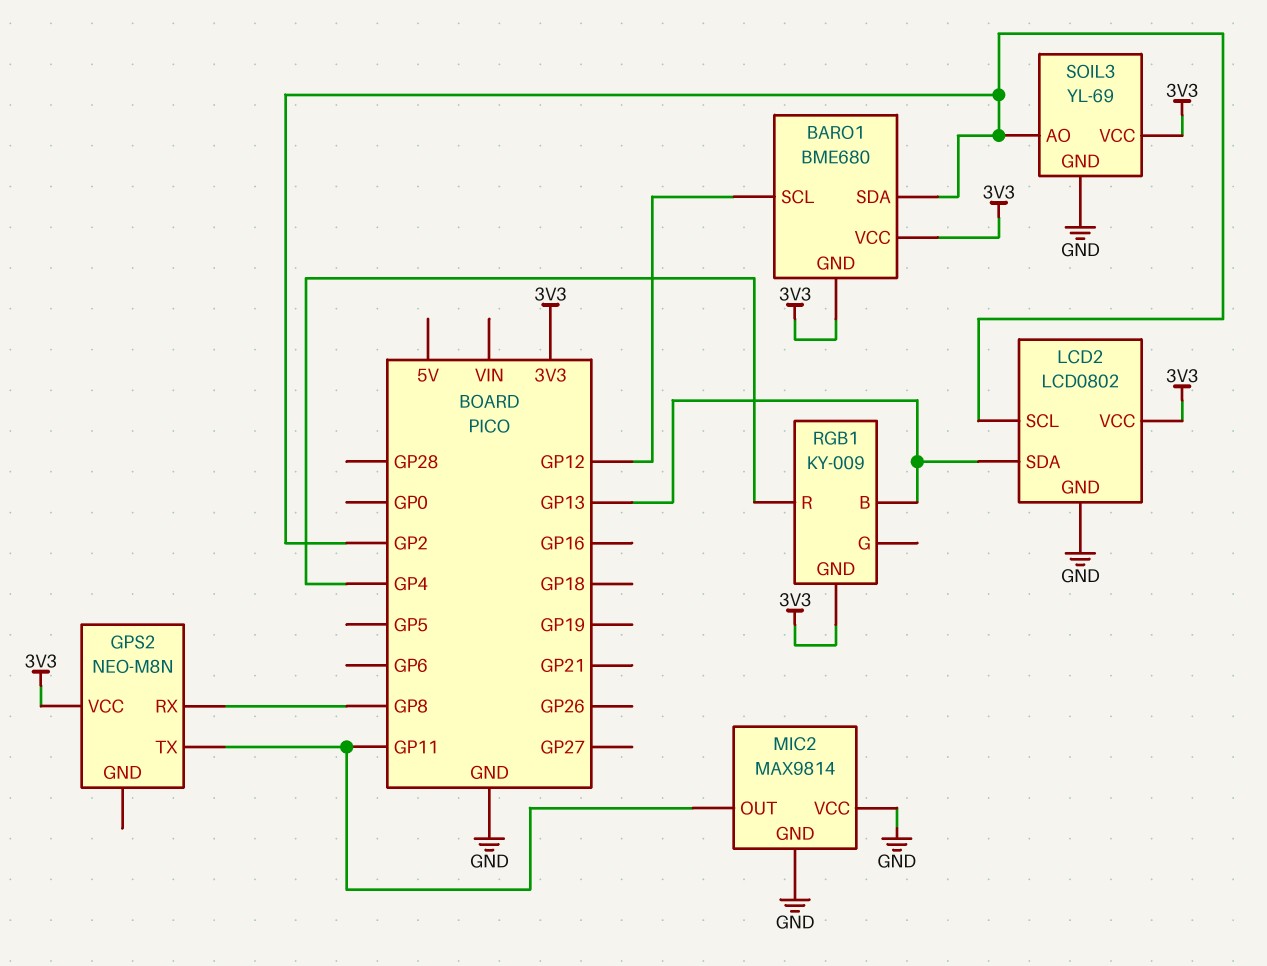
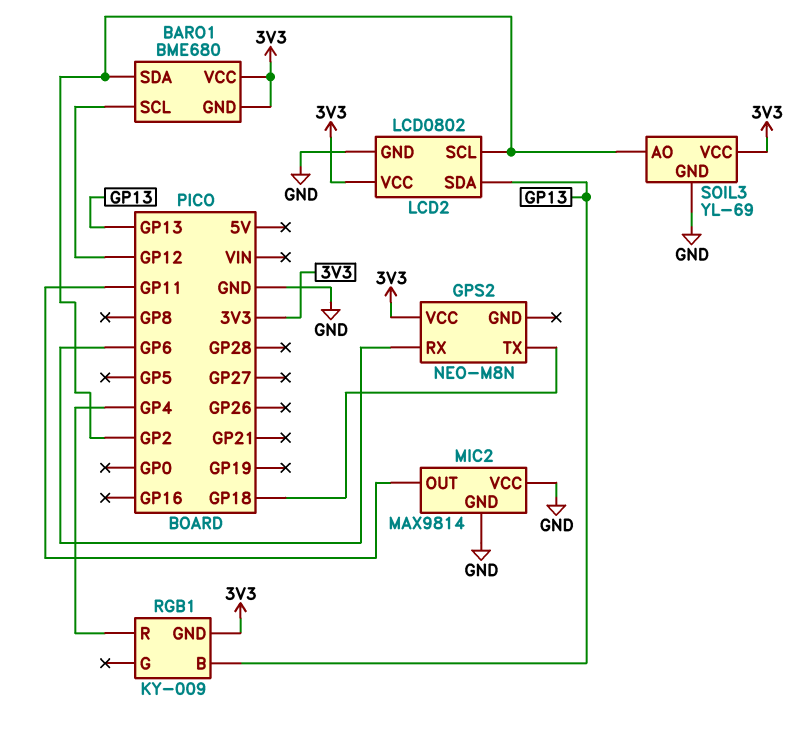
GPS2 pin RX: GP8 -> GP6
GPS2 pin TX: GP11 -> GP18

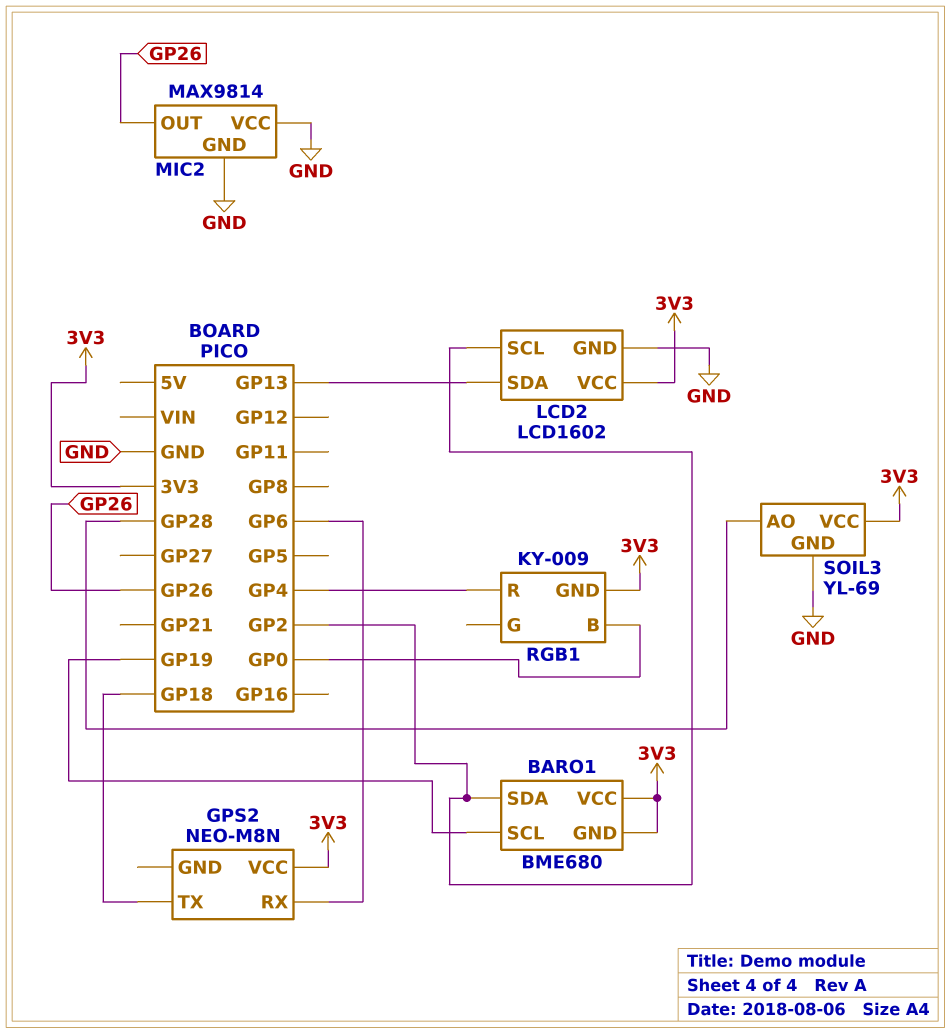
BARO1 pin SCL: GP12 -> GP19
LCD2: LCD0802 -> LCD1602
MIC2 pin OUT: GP11 -> GP26
RGB1 pin B: GP13 -> GP0
SOIL3 pin AO: GP2 -> GP28

